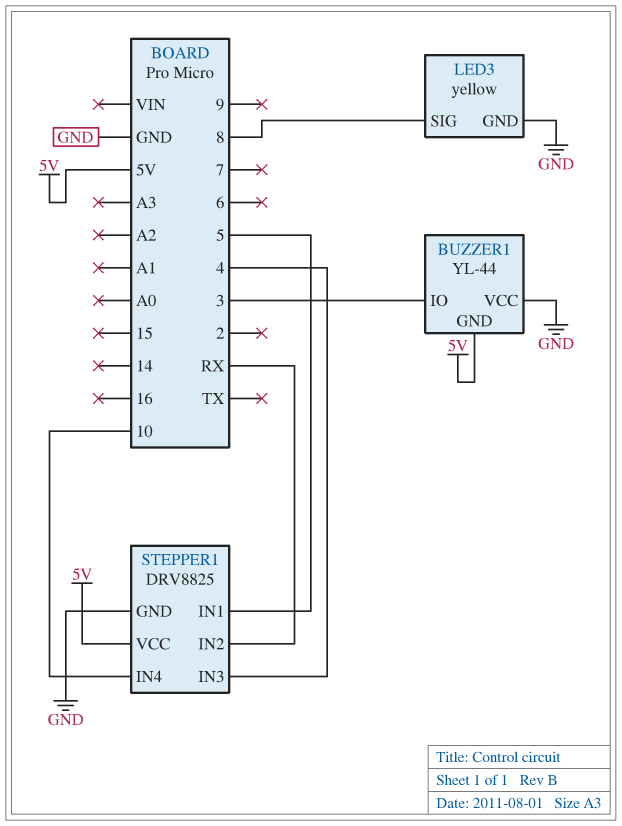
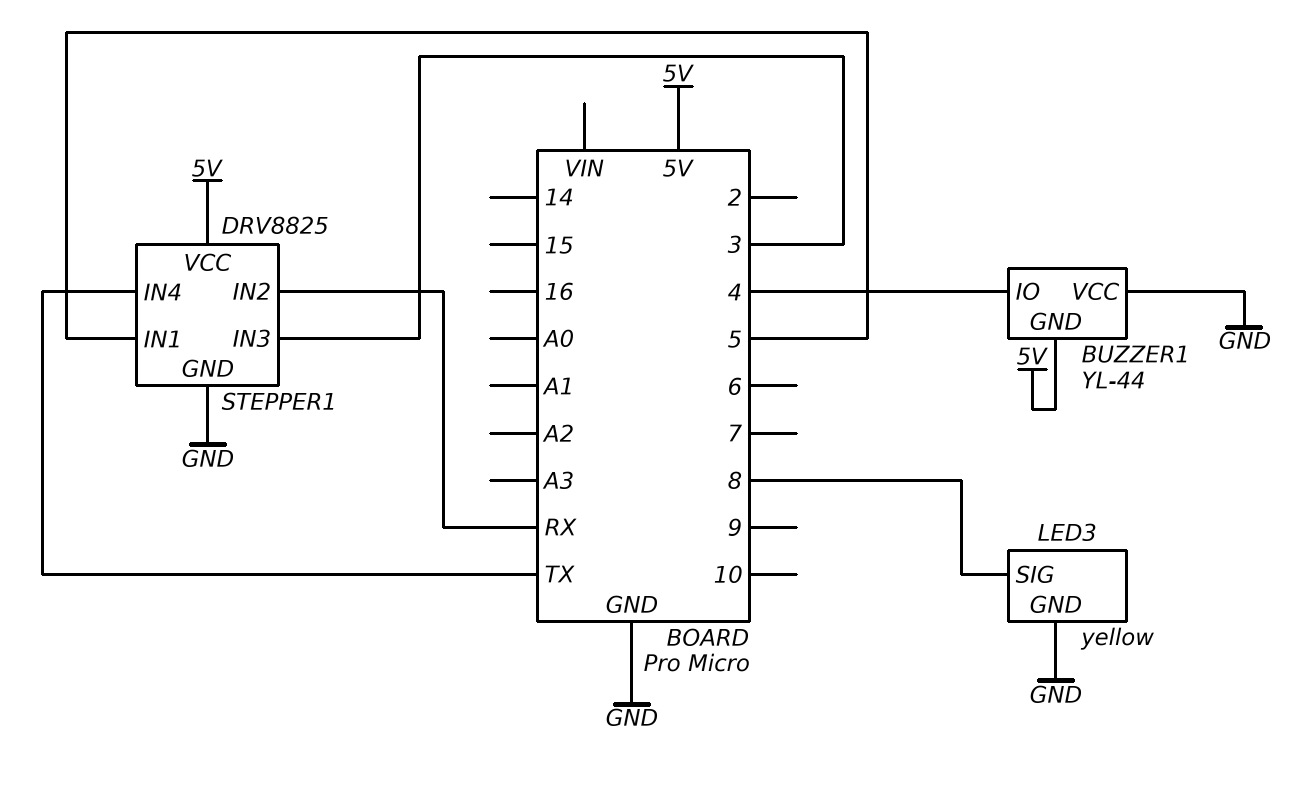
BUZZER1 pin IO: 3 -> 4
STEPPER1 pin IN3: 4 -> 3
STEPPER1 pin IN4: 10 -> TX

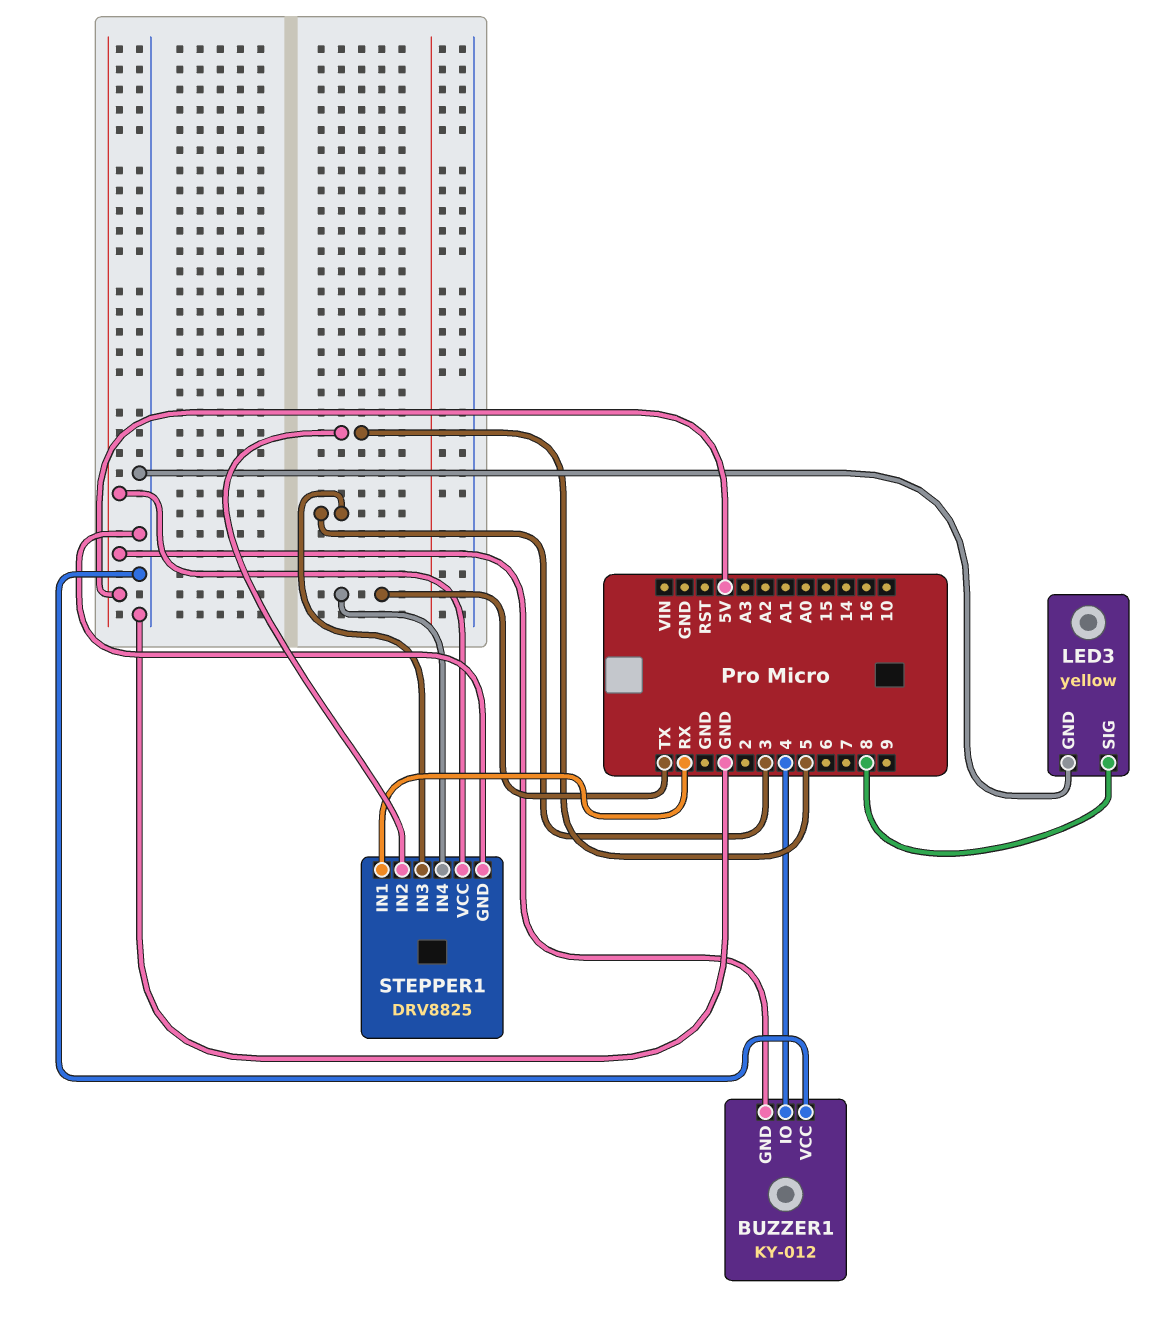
BUZZER1: YL-44 -> KY-012
STEPPER1 pin IN1: 5 -> RX
STEPPER1 pin IN2: RX -> 5

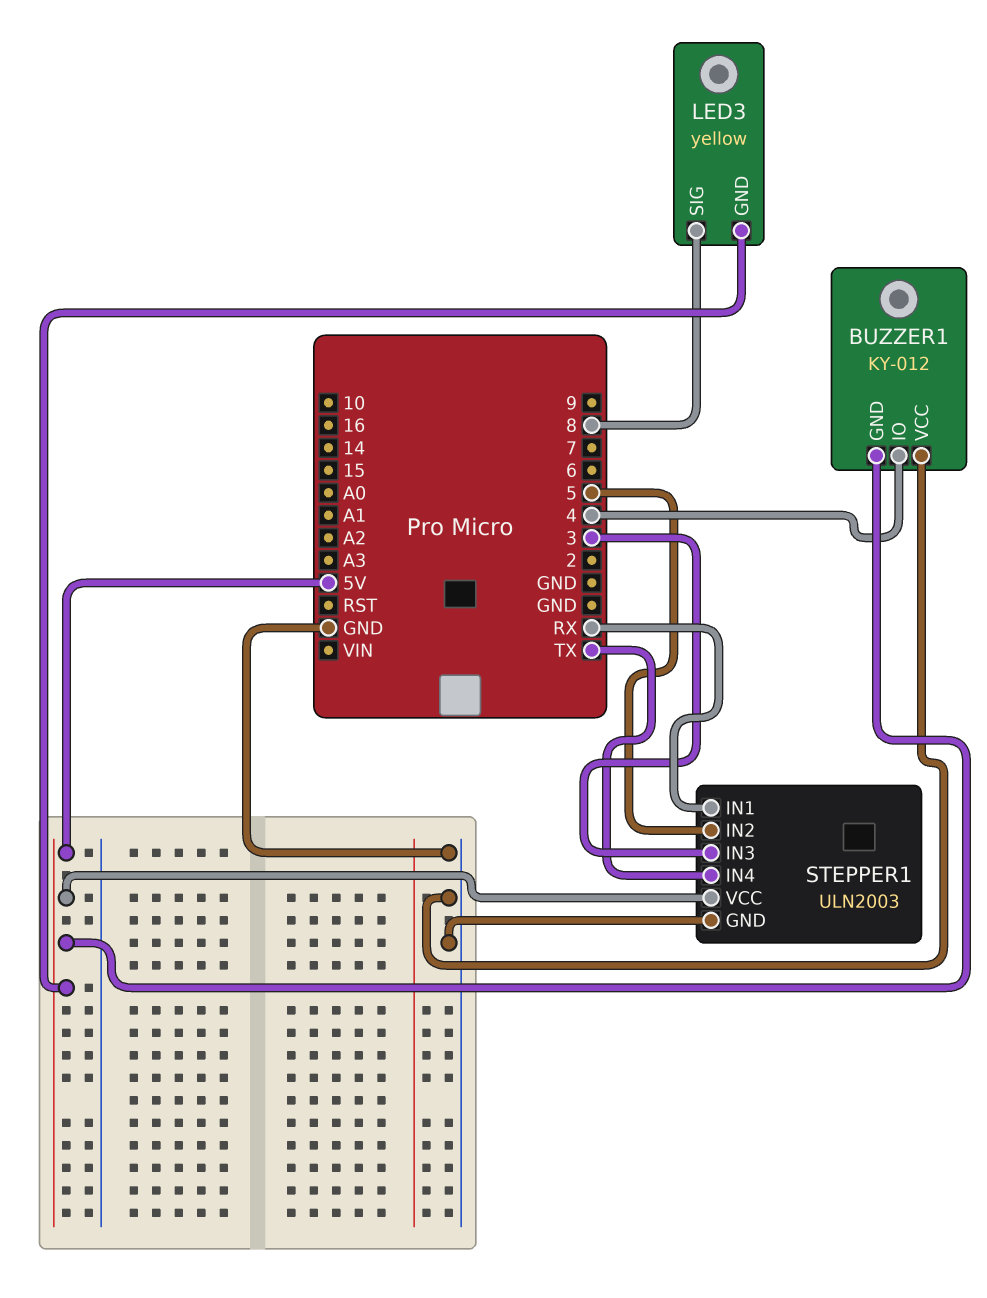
LED3 pin GND: GND -> 5V
STEPPER1: DRV8825 -> ULN2003

